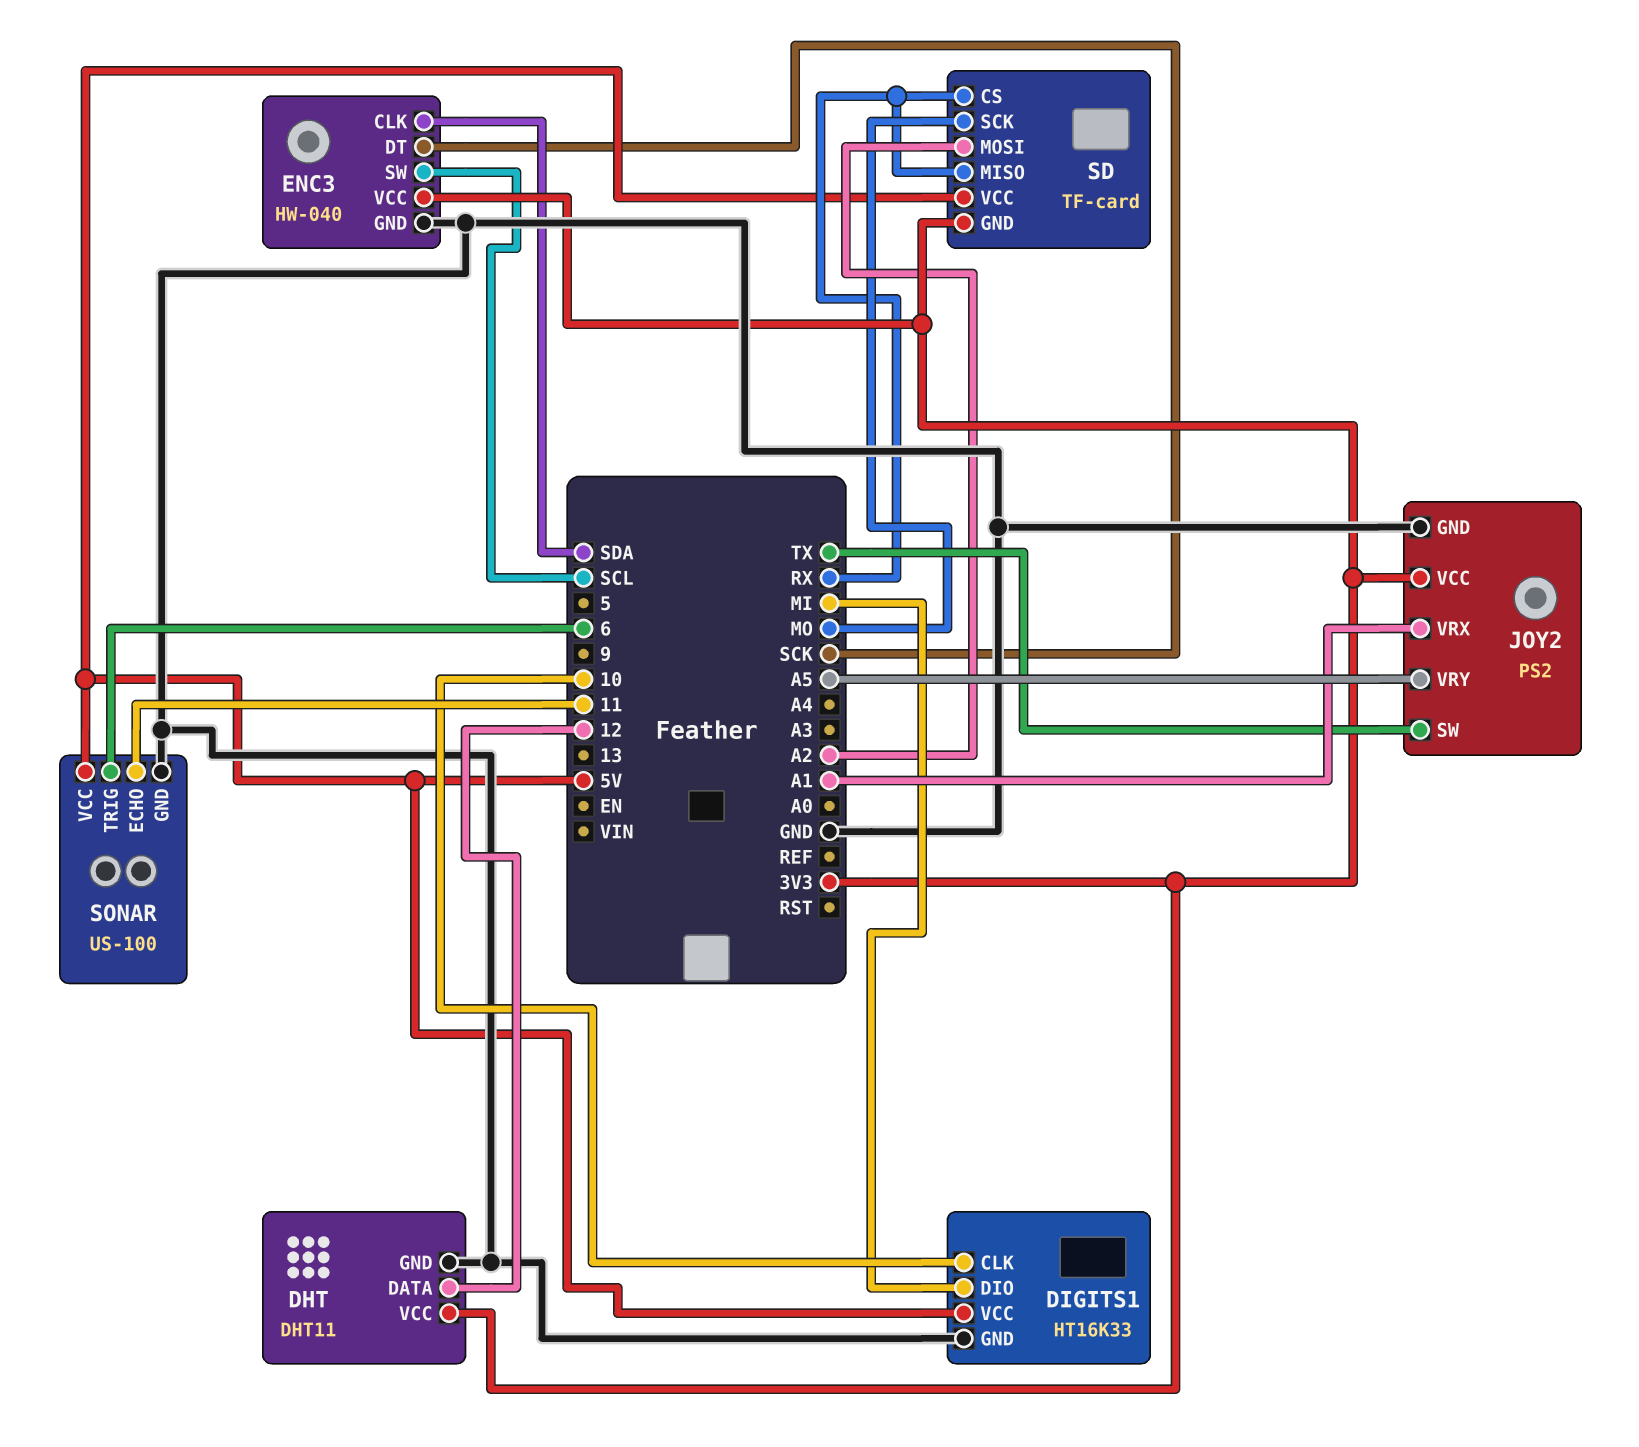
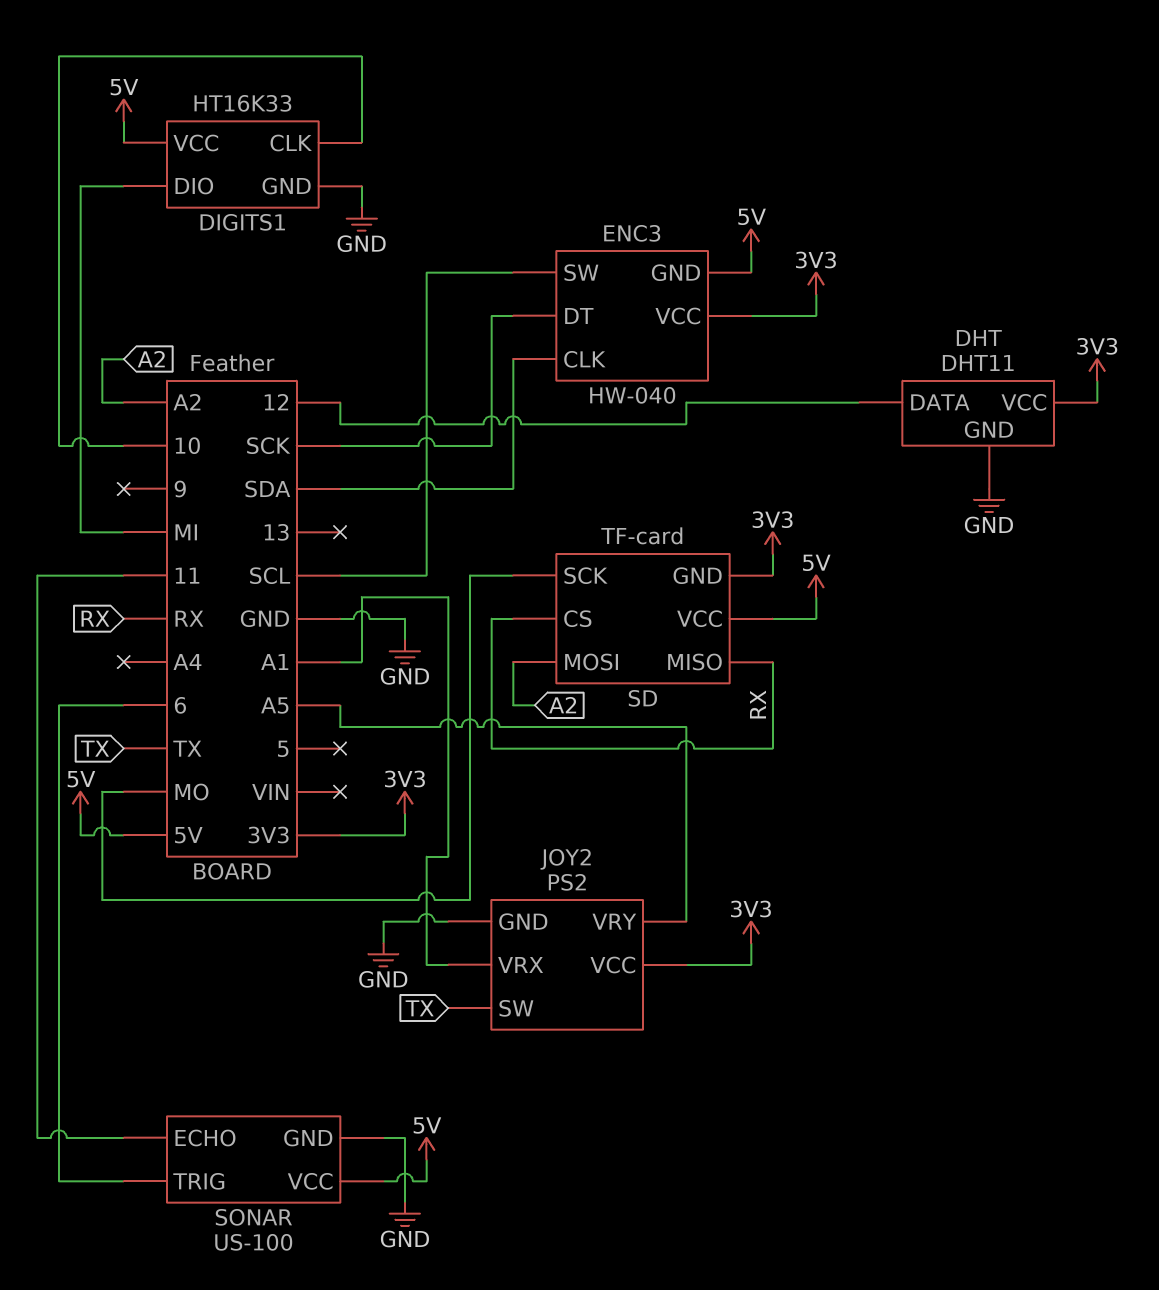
ENC3 pin GND: GND -> 5V

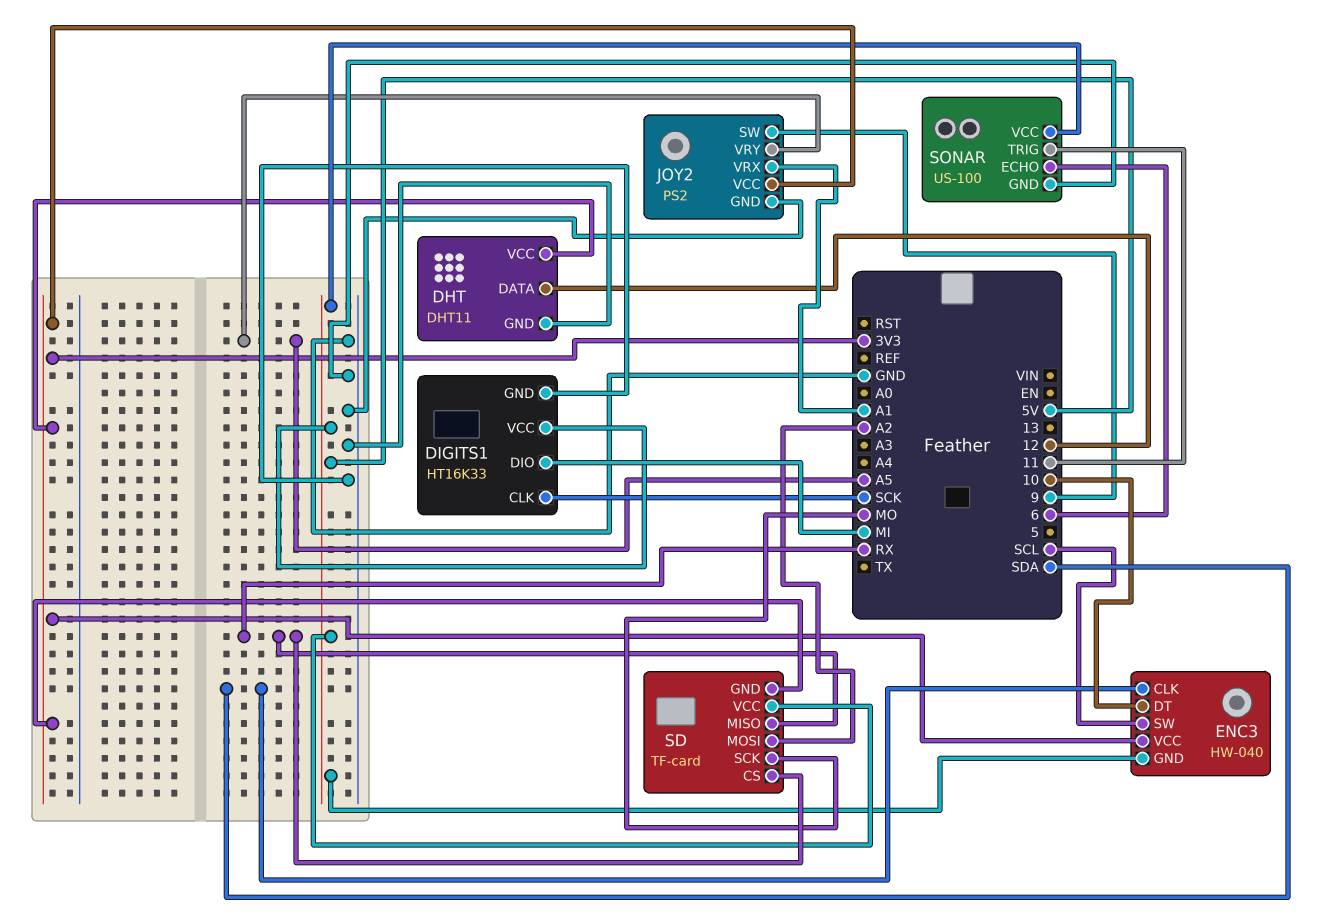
DIGITS1 pin CLK: 10 -> SCK
ENC3 pin DT: SCK -> 10
JOY2 pin SW: TX -> 9
SONAR pin ECHO: 11 -> 6
SONAR pin TRIG: 6 -> 11

